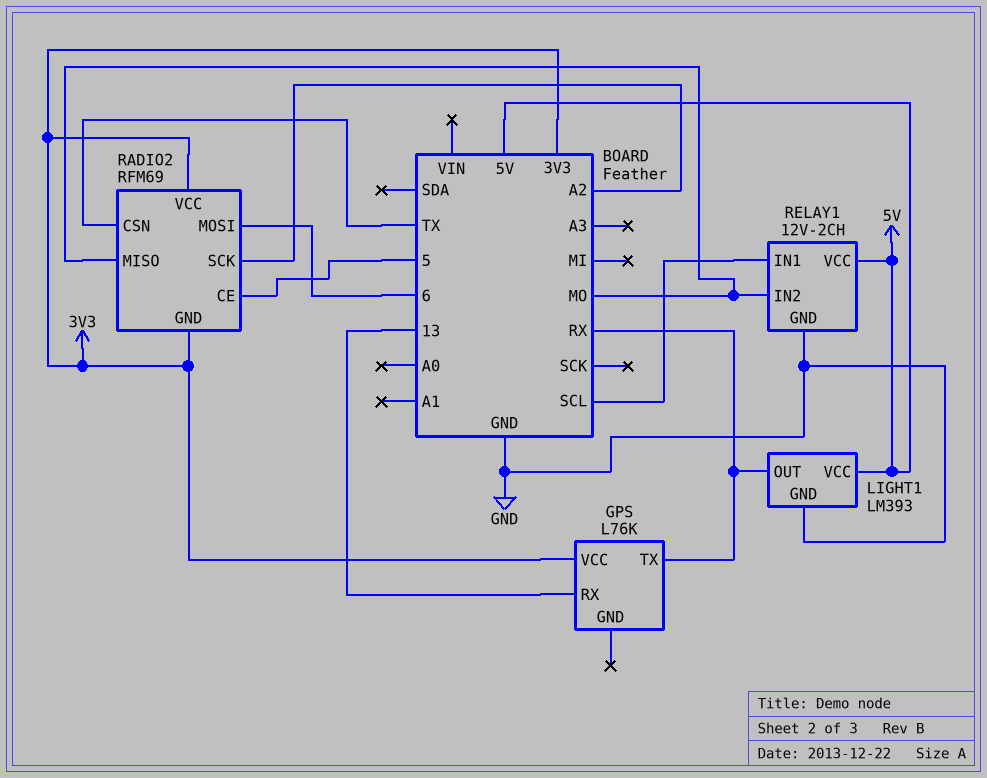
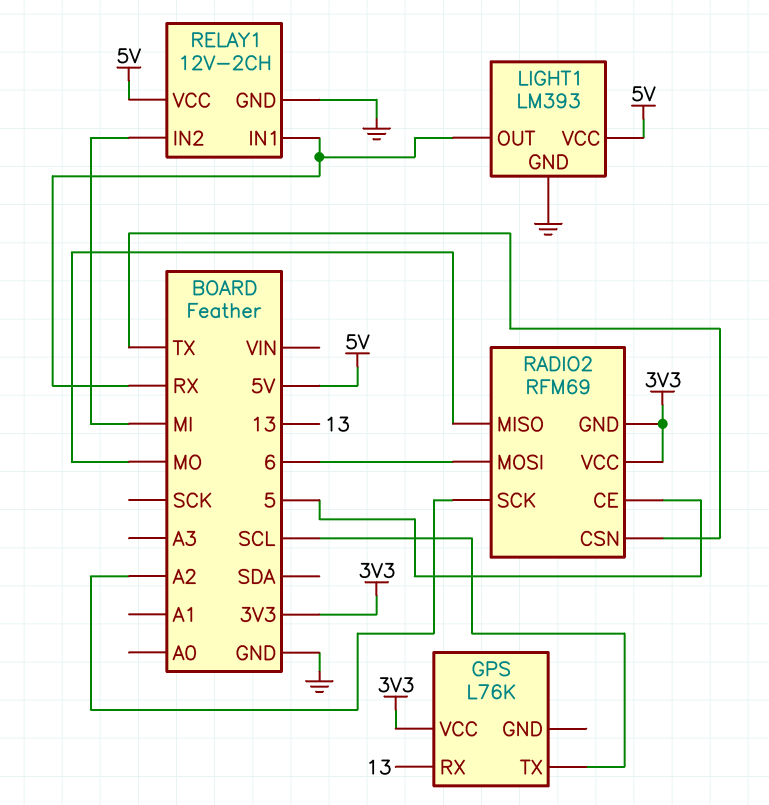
GPS pin TX: RX -> SCL
RELAY1 pin IN1: SCL -> RX
RELAY1 pin IN2: MO -> MI

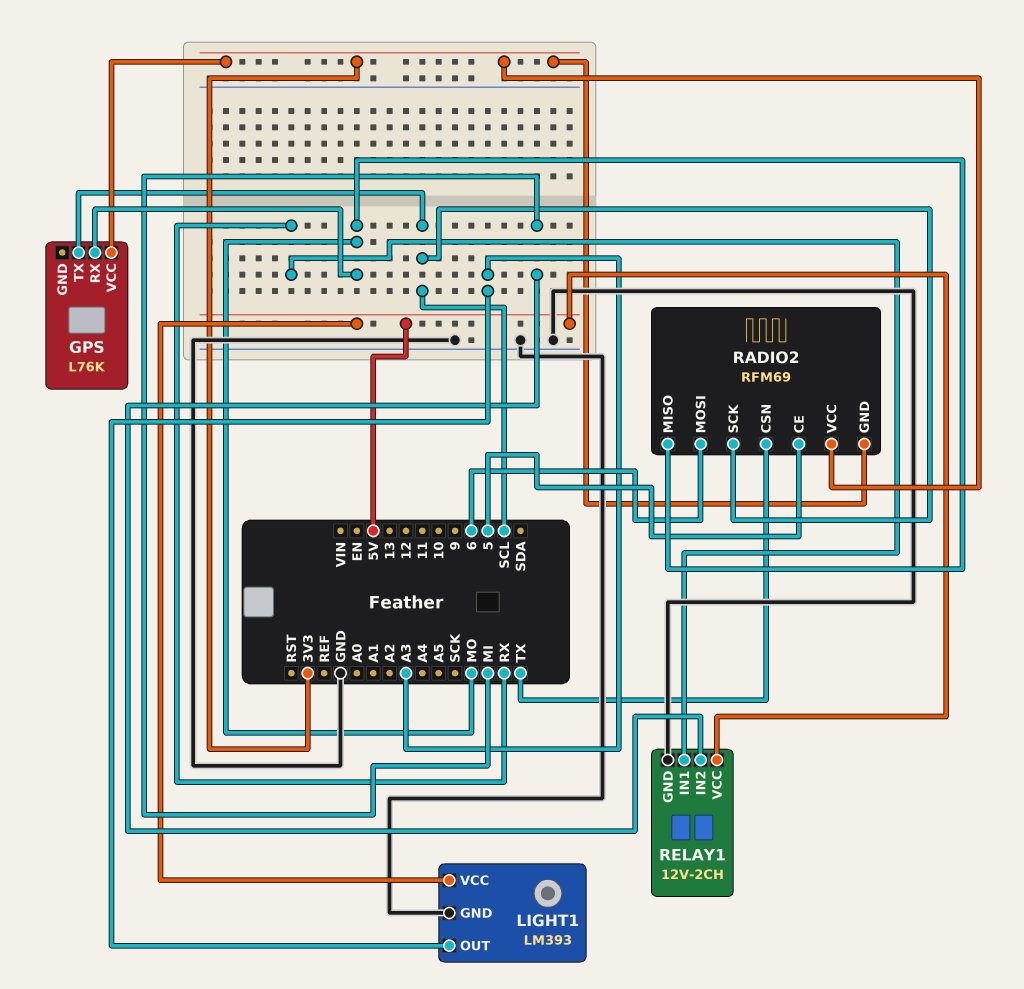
GPS pin RX: 13 -> MO
LIGHT1 pin OUT: RX -> A3
RADIO2 pin SCK: A2 -> SCL

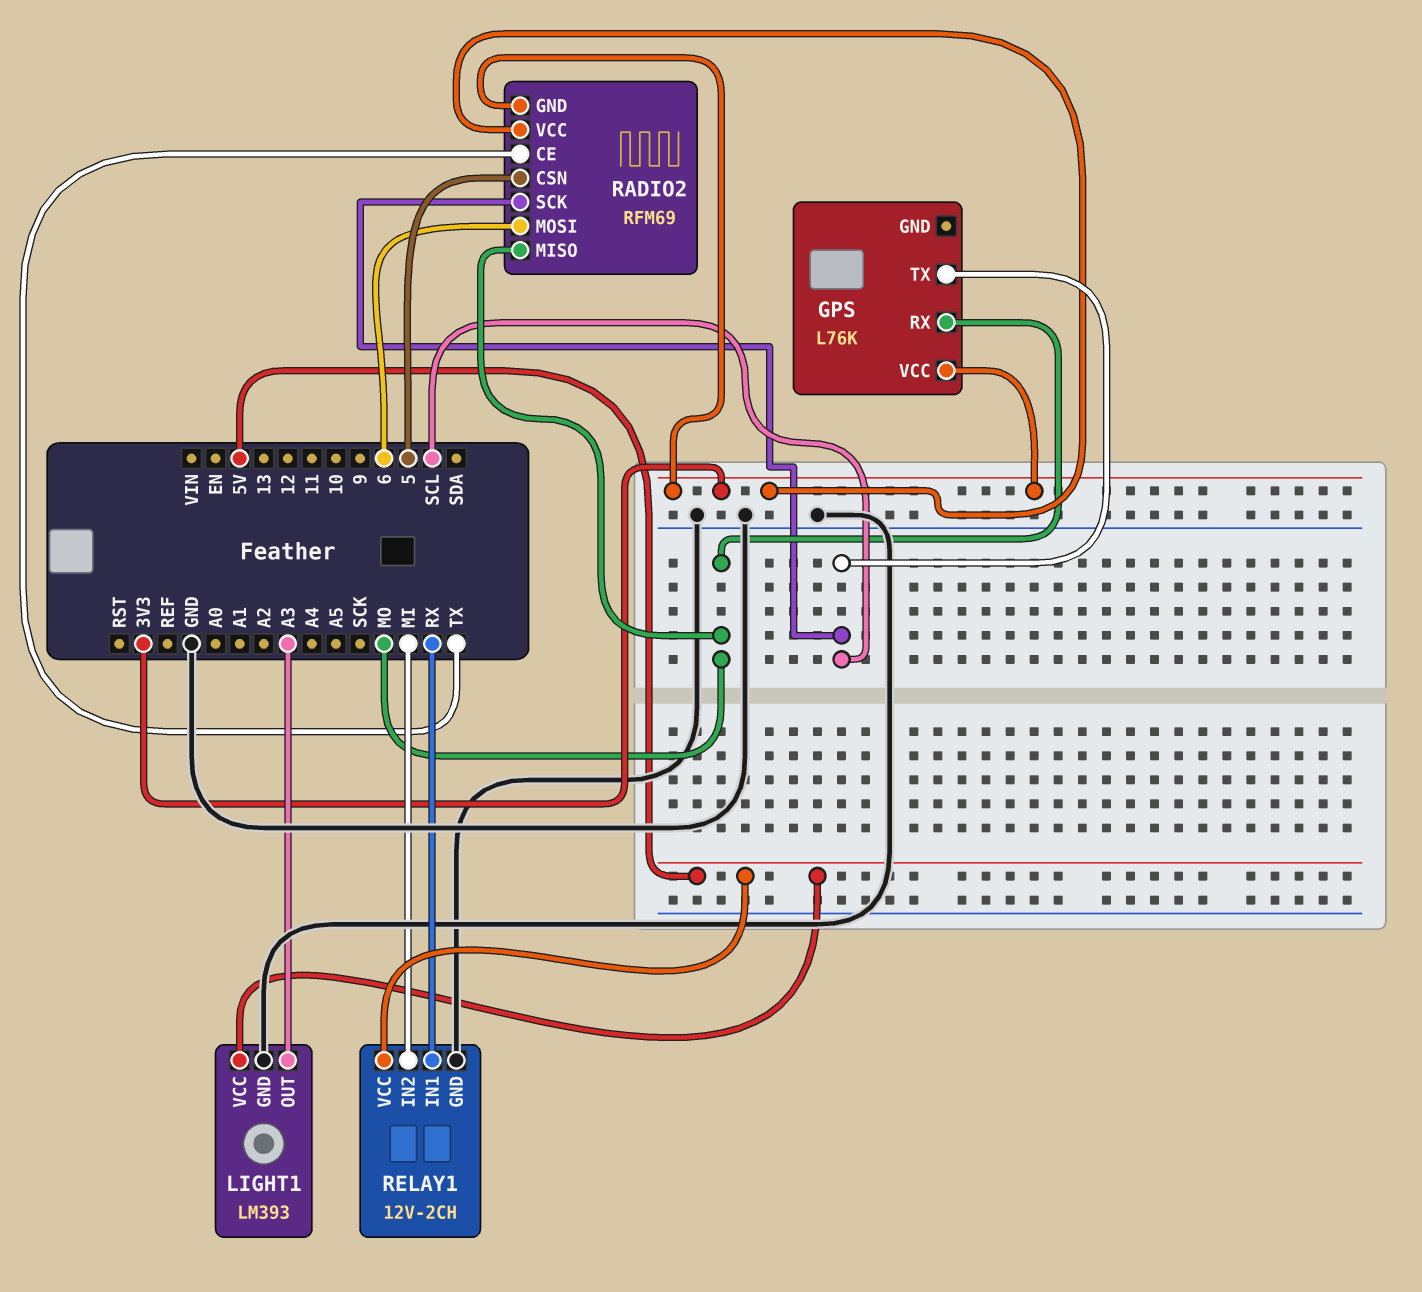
RADIO2 pin CE: 5 -> TX
RADIO2 pin CSN: TX -> 5

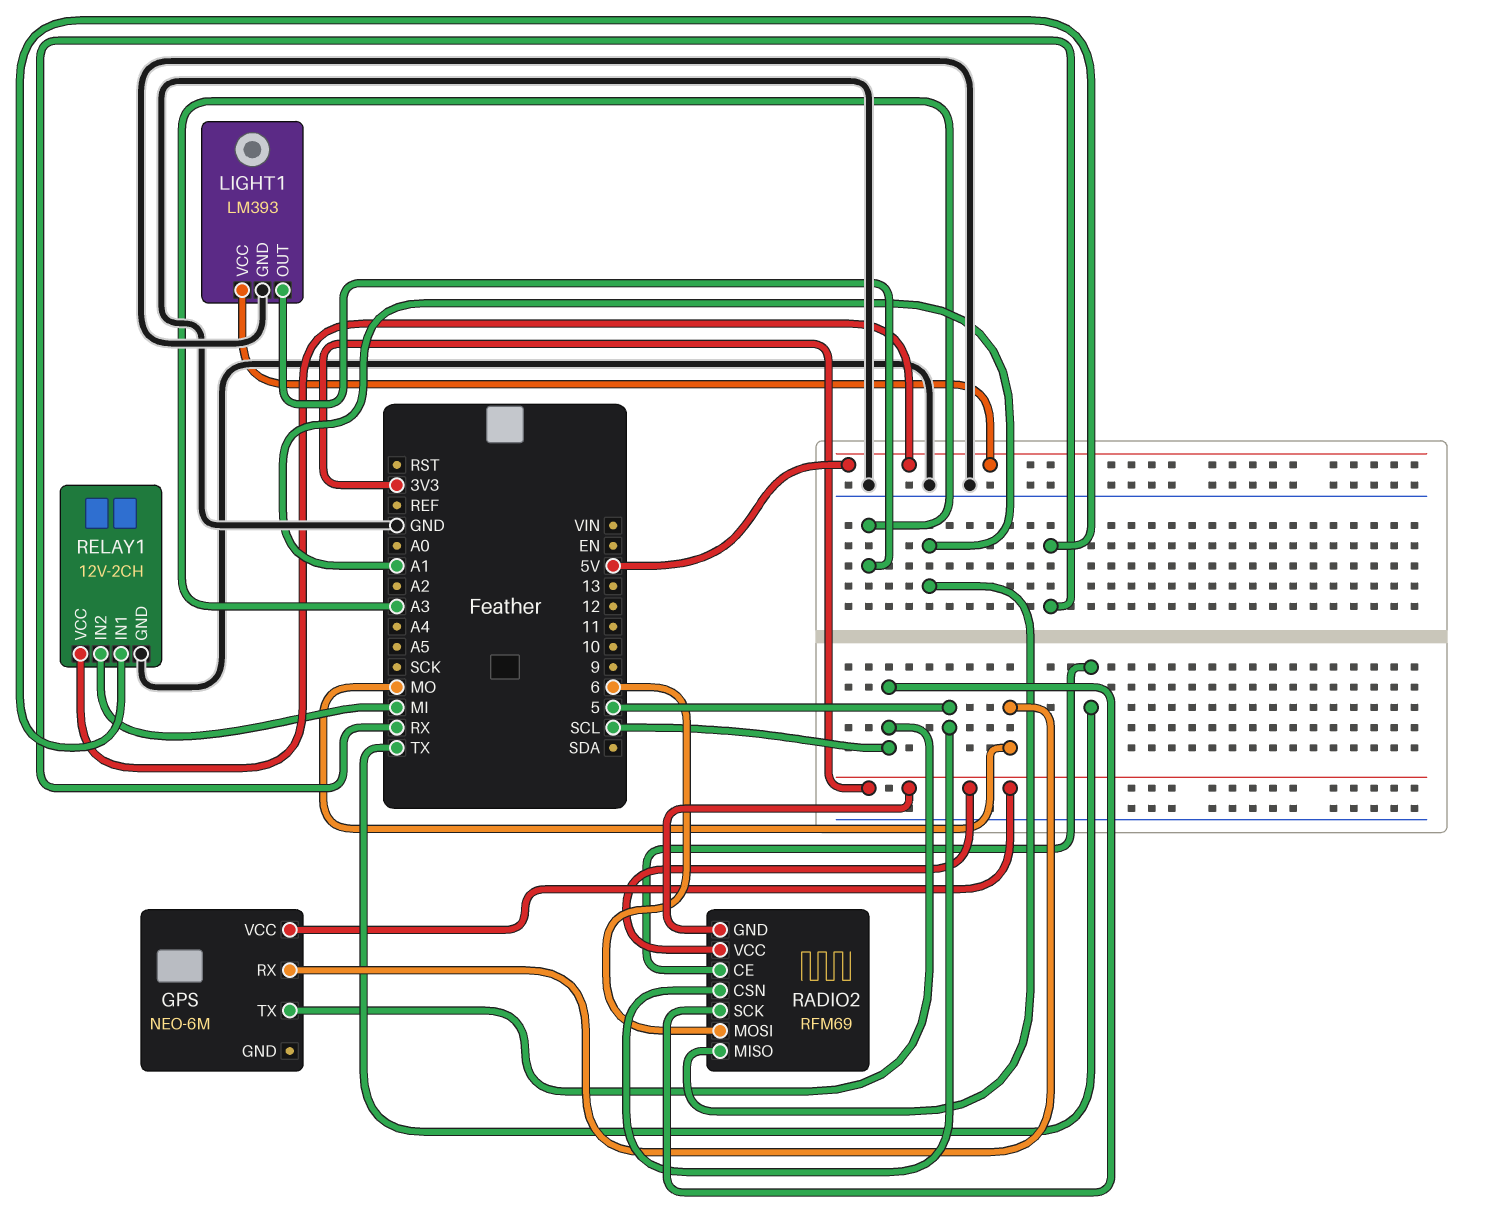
GPS: L76K -> NEO-6M
RADIO2 pin MISO: MO -> A1

